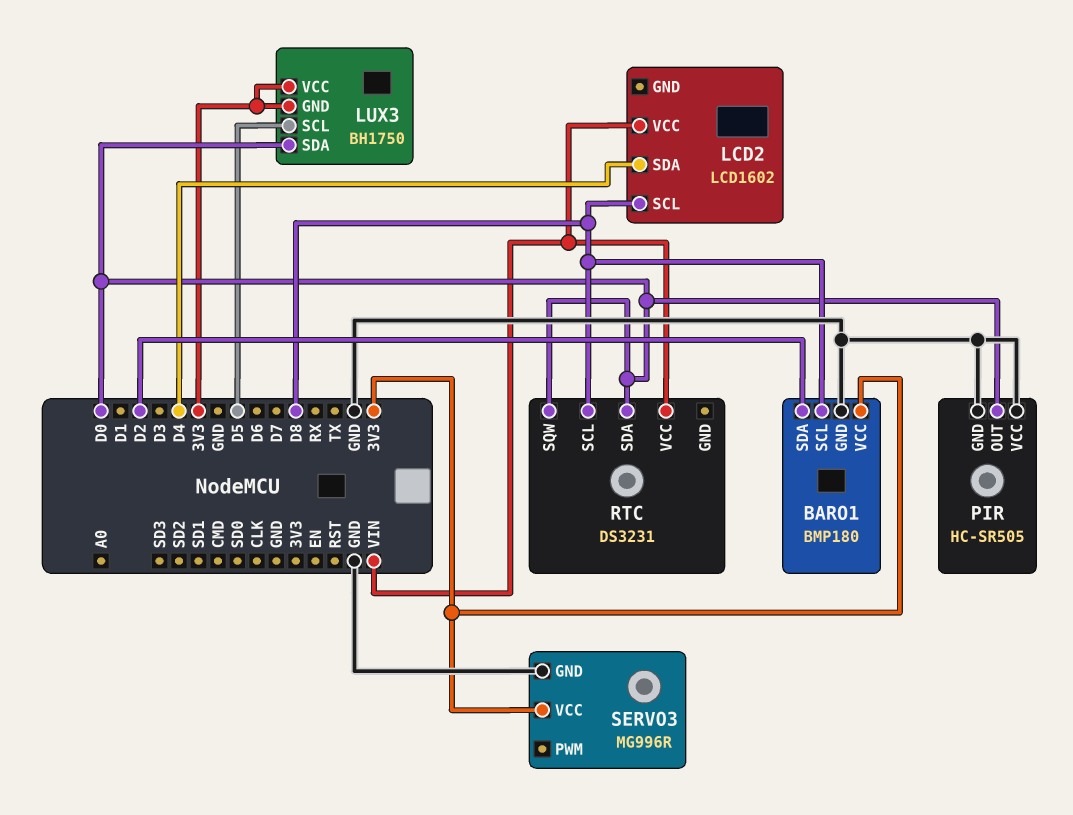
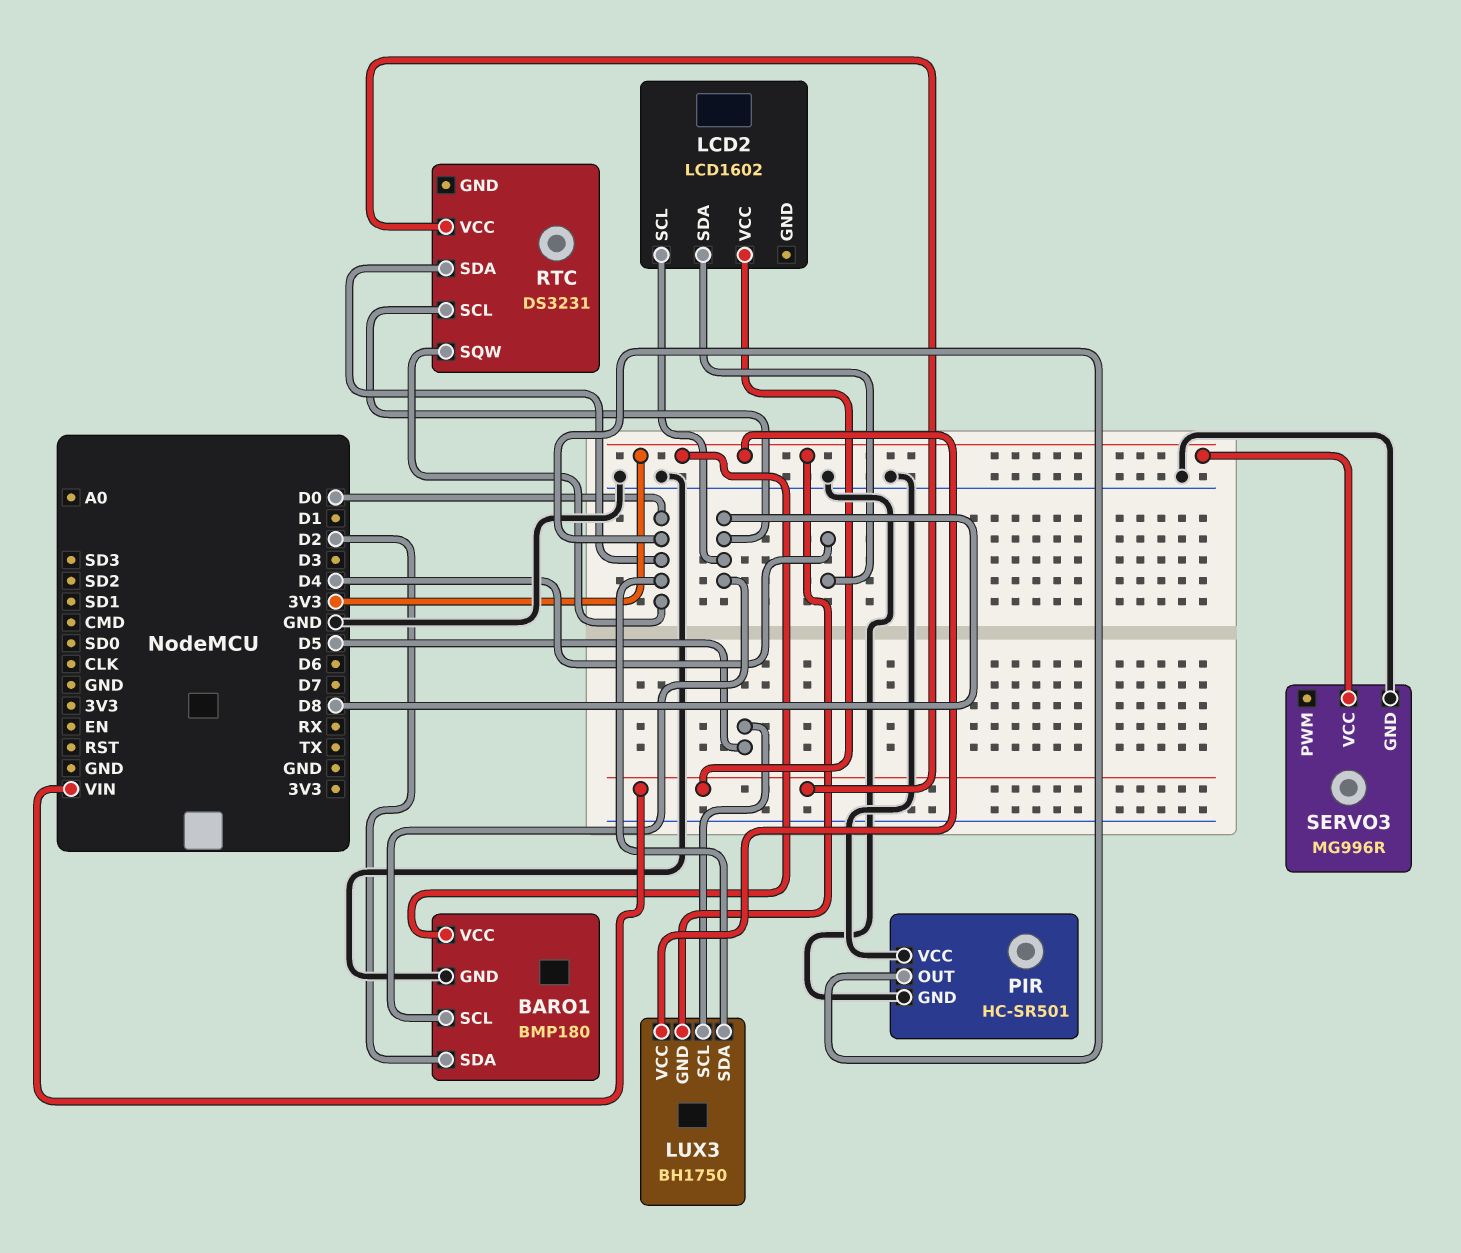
PIR: HC-SR505 -> HC-SR501

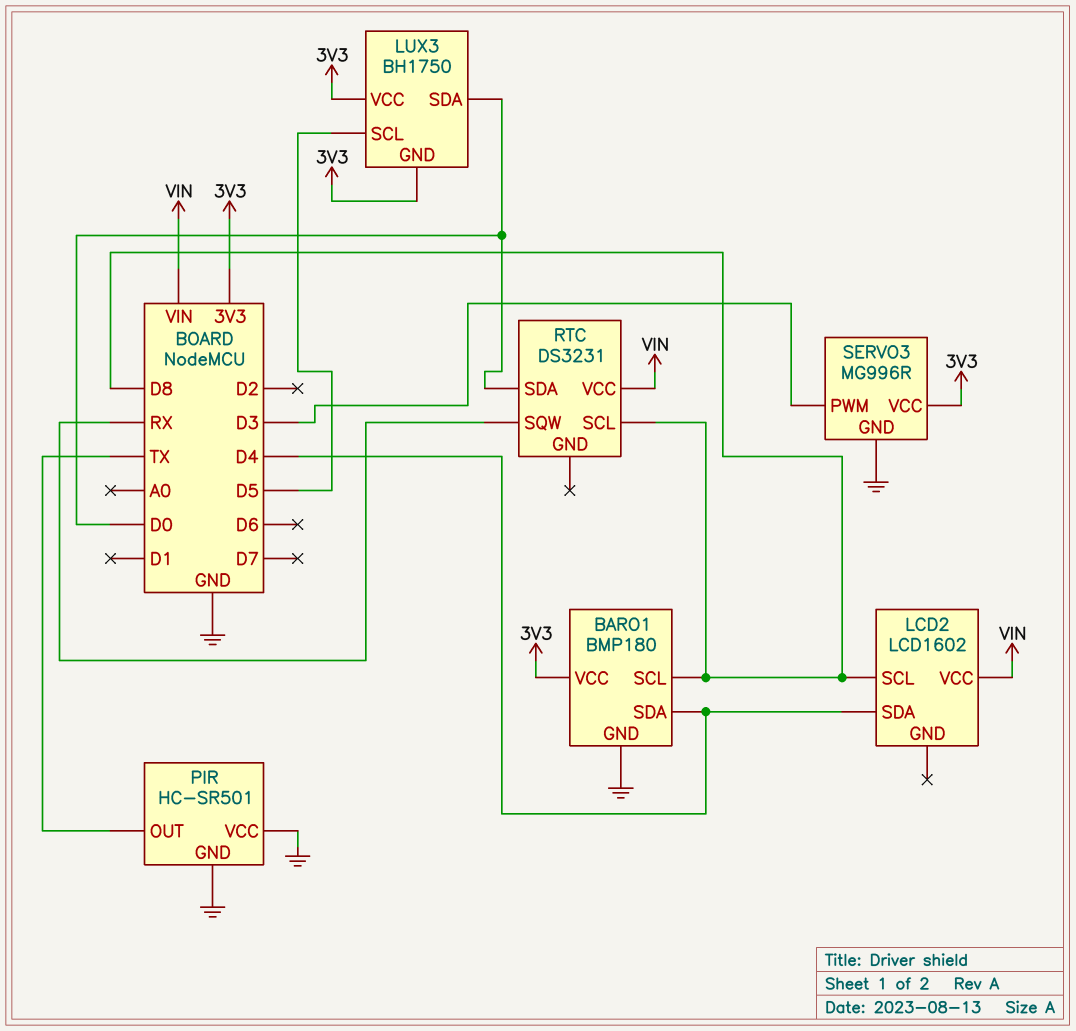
BARO1 pin SDA: D2 -> D4
PIR pin OUT: D0 -> TX
RTC pin SQW: D0 -> RX
SERVO3 pin PWM: none -> D3

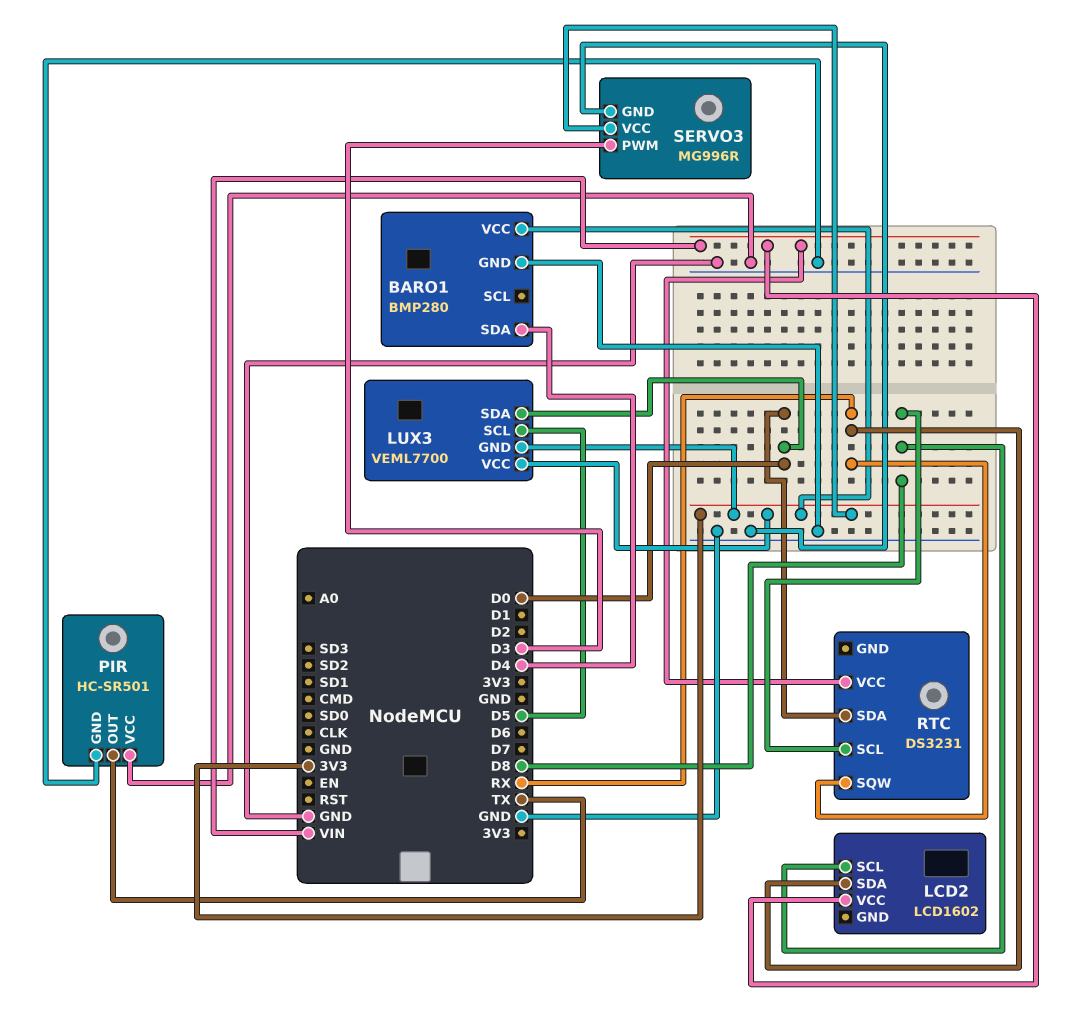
BARO1: BMP180 -> BMP280
BARO1 pin SCL: D8 -> none
LCD2 pin SDA: D4 -> RX
LUX3: BH1750 -> VEML7700

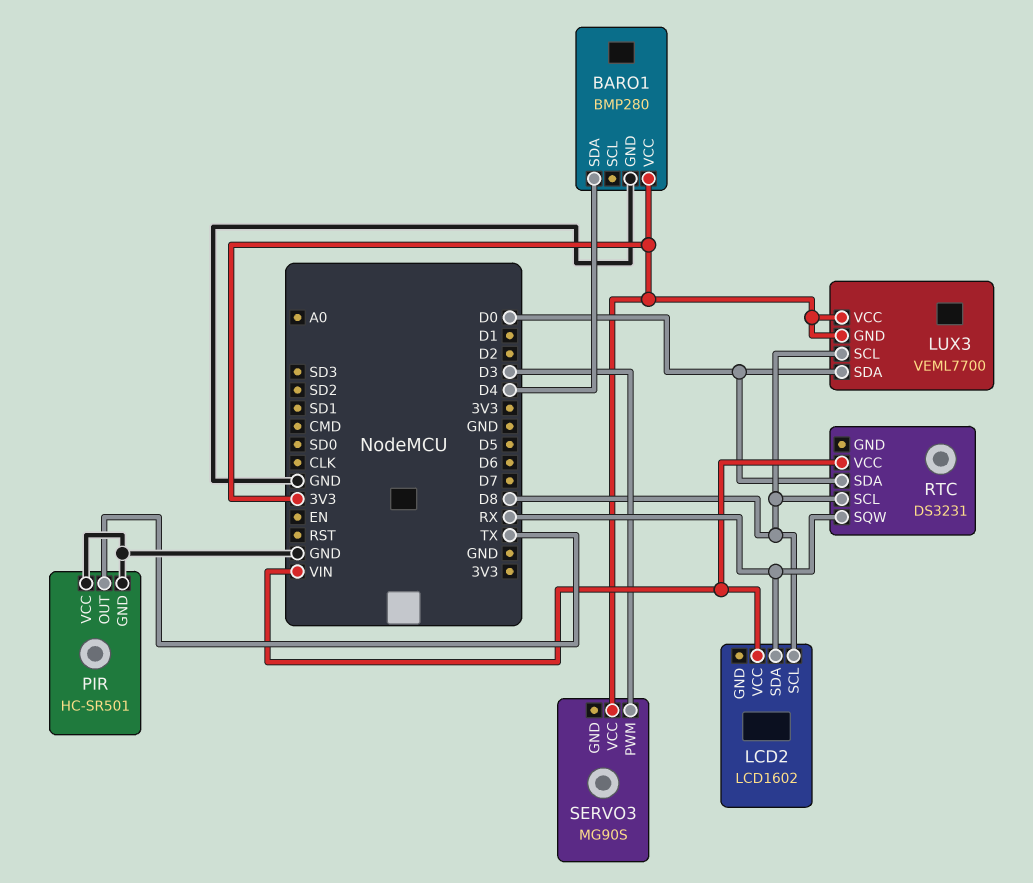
LUX3 pin SCL: D5 -> D8
SERVO3: MG996R -> MG90S
SERVO3 pin GND: GND -> none

